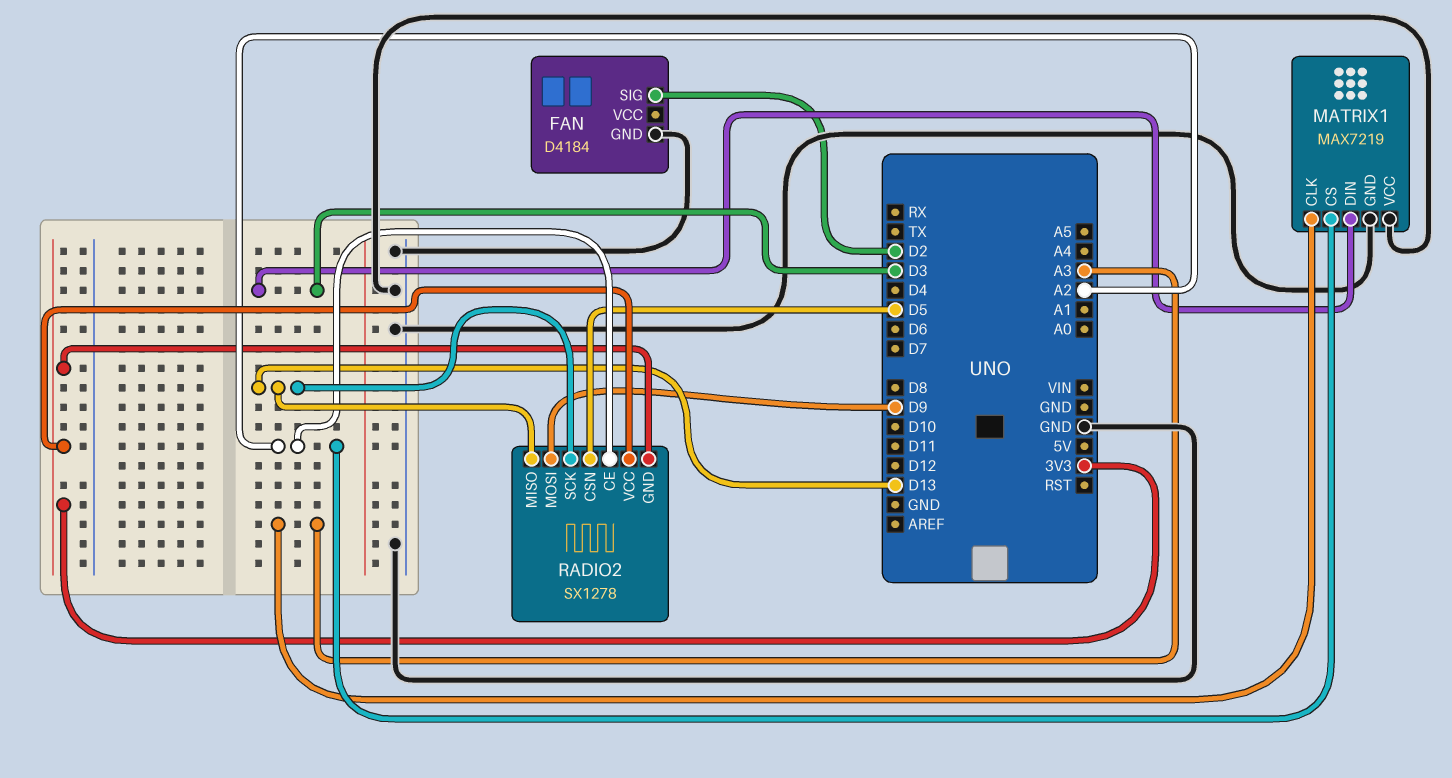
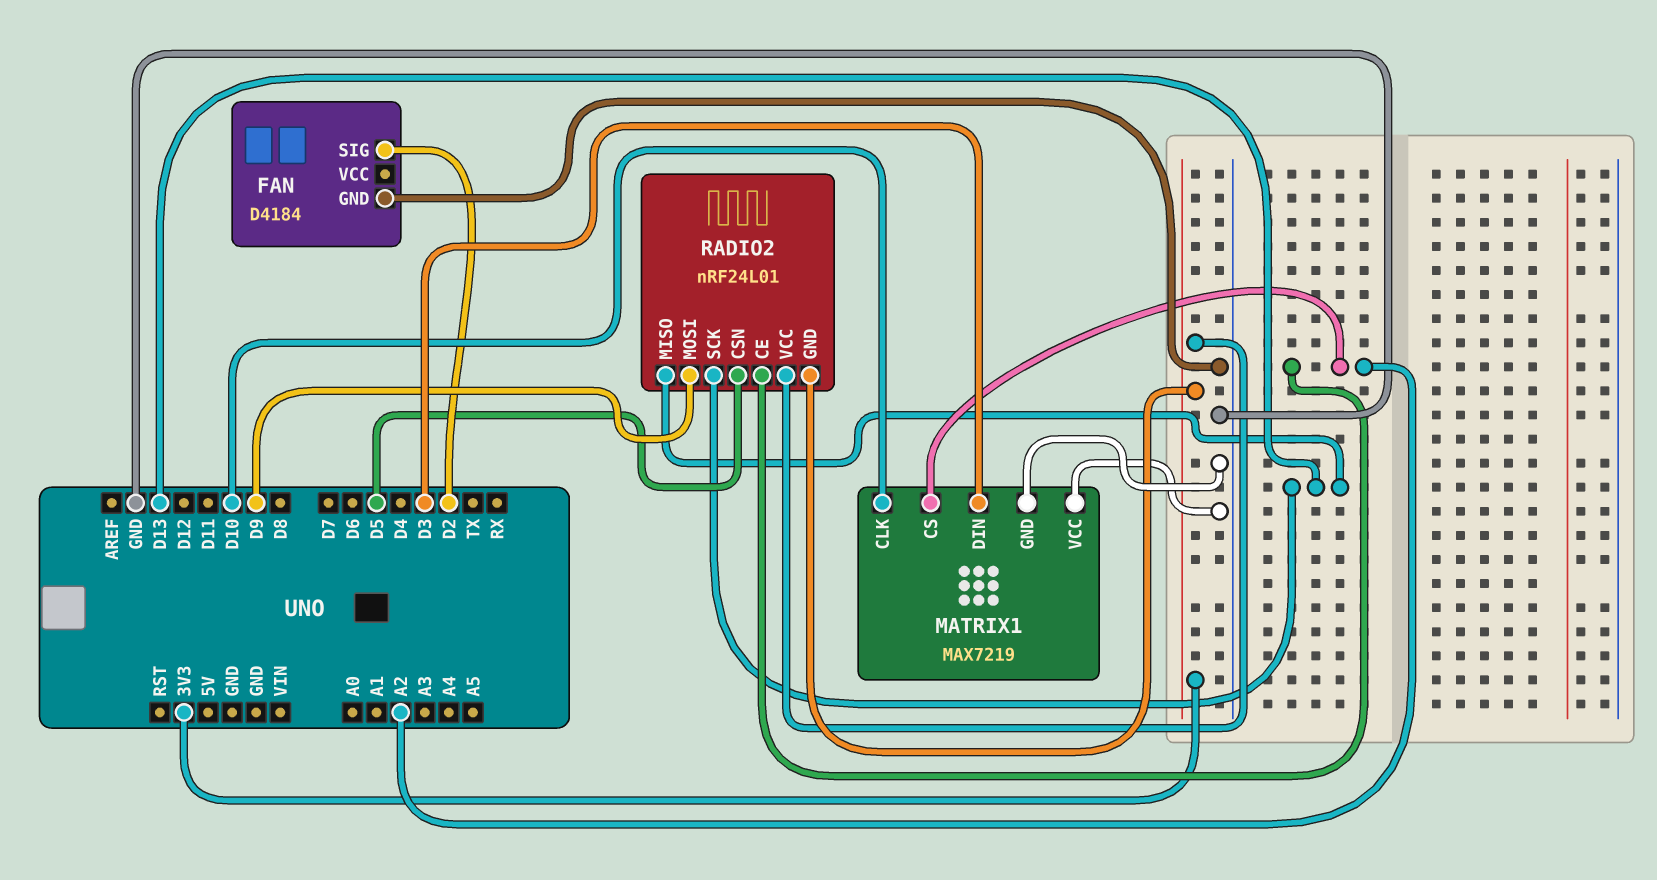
MATRIX1 pin CLK: A3 -> D10
RADIO2: SX1278 -> nRF24L01

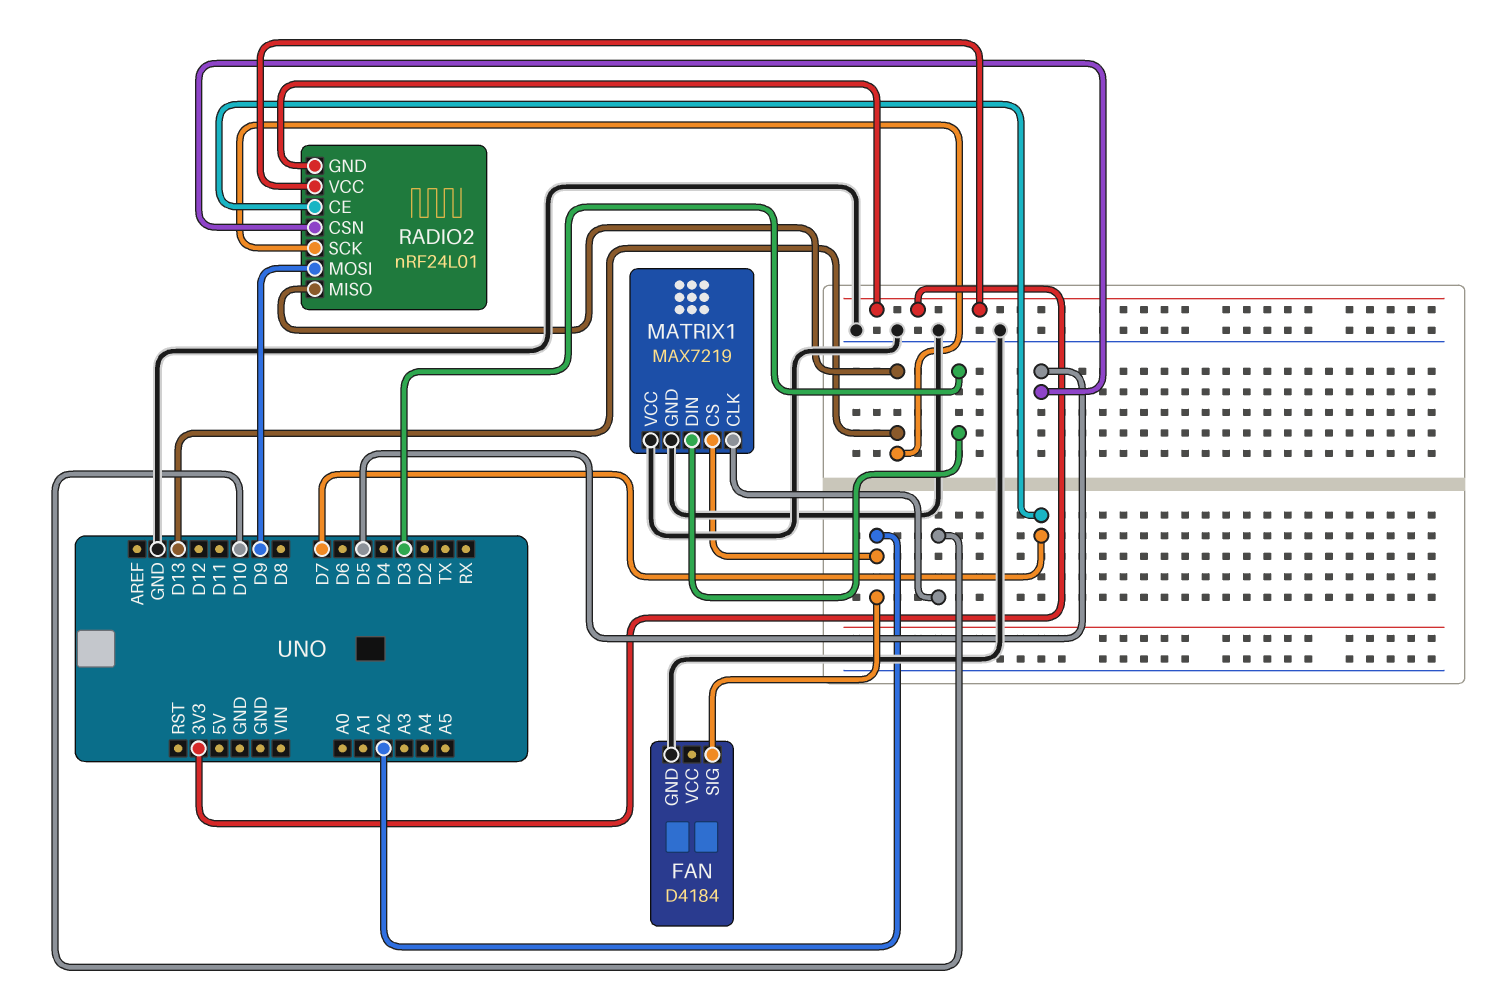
FAN pin SIG: D2 -> A2
RADIO2 pin CE: A2 -> D7

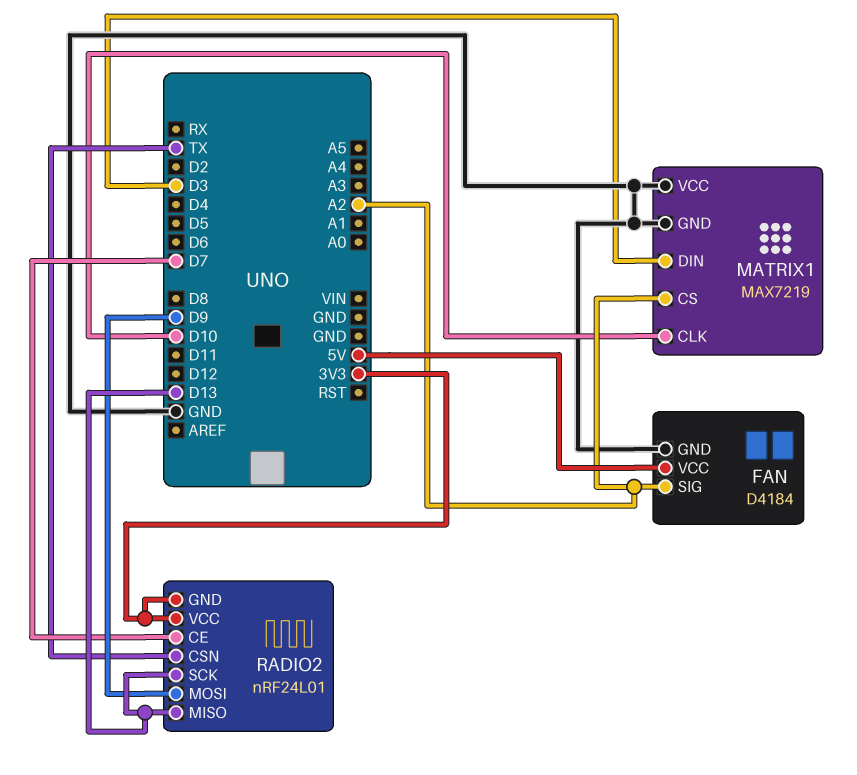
FAN pin VCC: none -> 5V
RADIO2 pin CSN: D5 -> TX

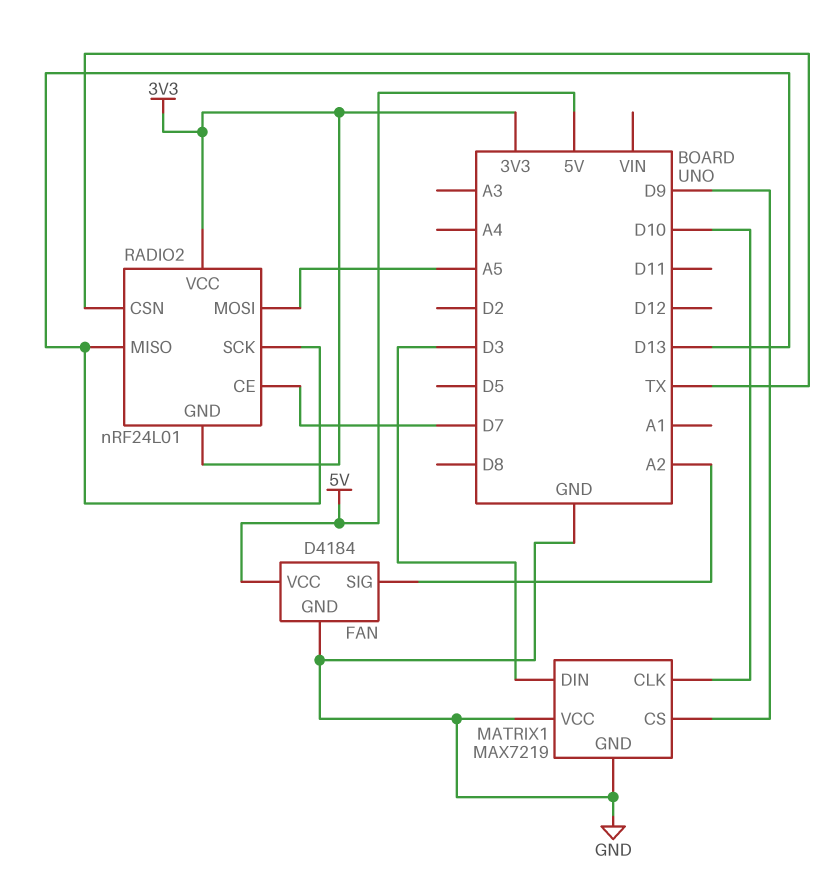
MATRIX1 pin CS: A2 -> D9
RADIO2 pin MOSI: D9 -> A5

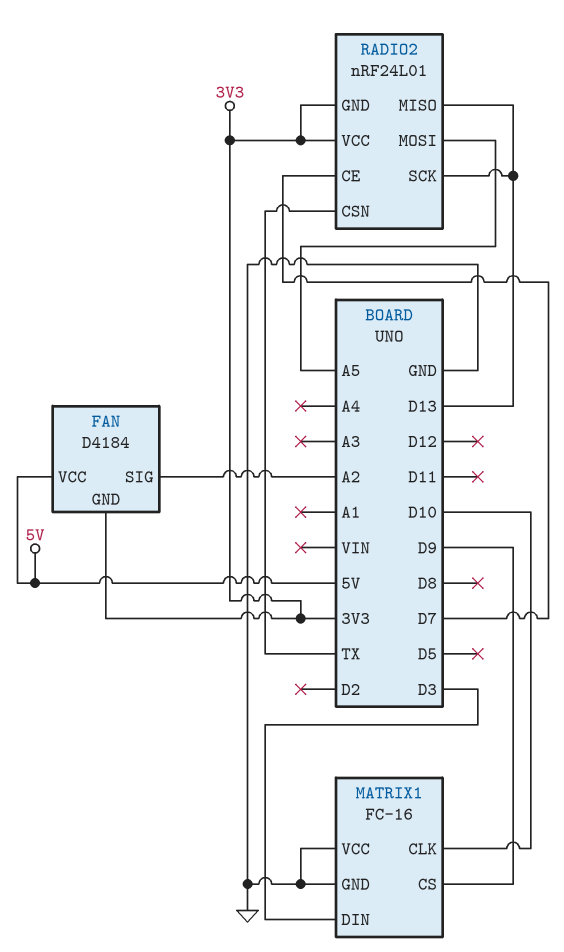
FAN pin GND: GND -> 3V3
MATRIX1: MAX7219 -> FC-16

